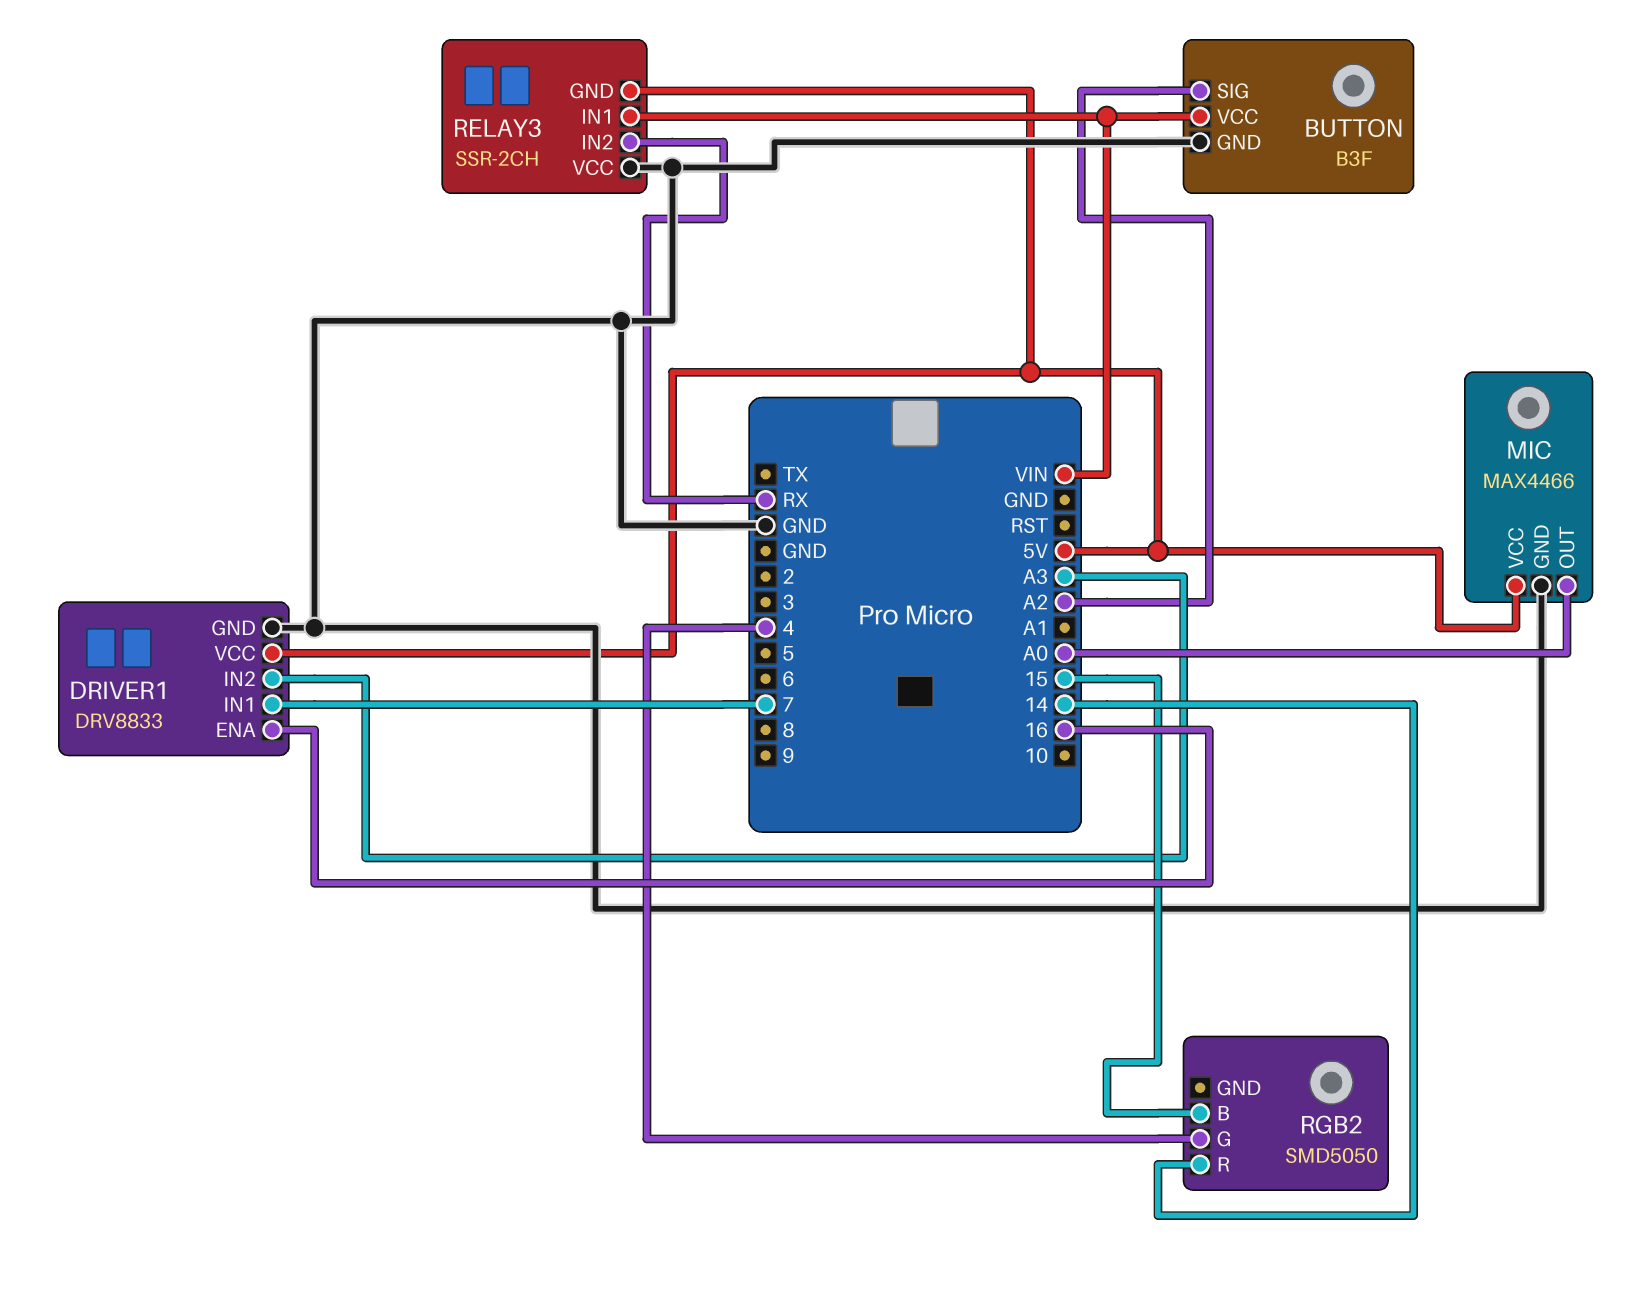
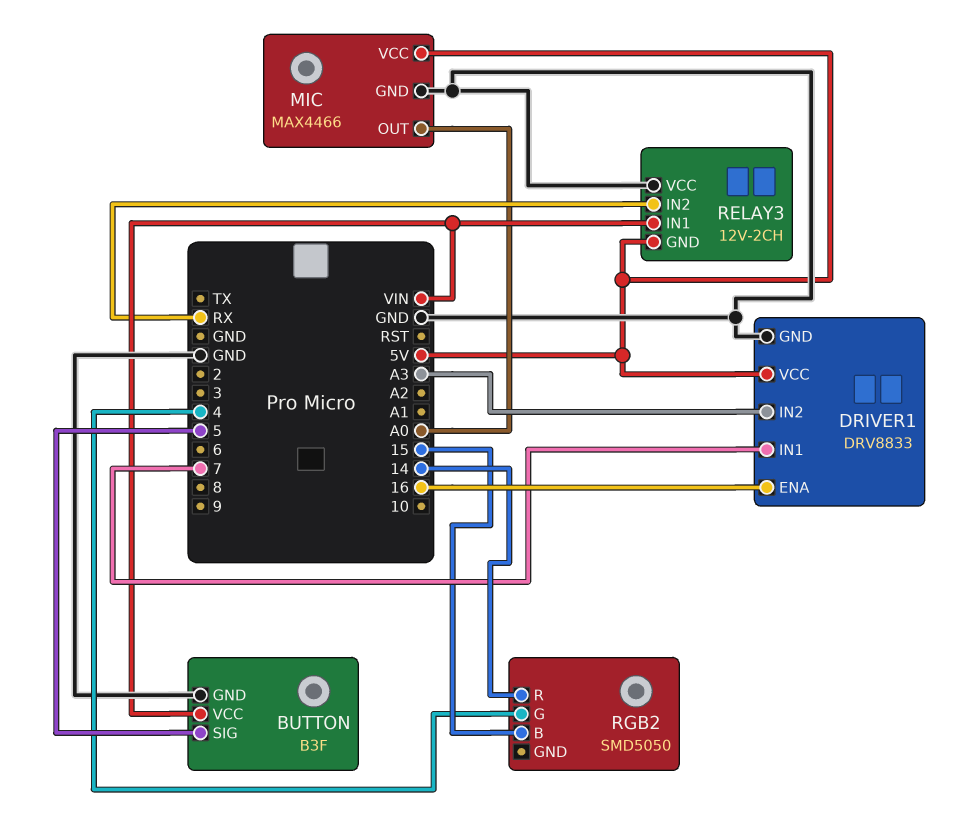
BUTTON pin SIG: A2 -> 5
RELAY3: SSR-2CH -> 12V-2CH

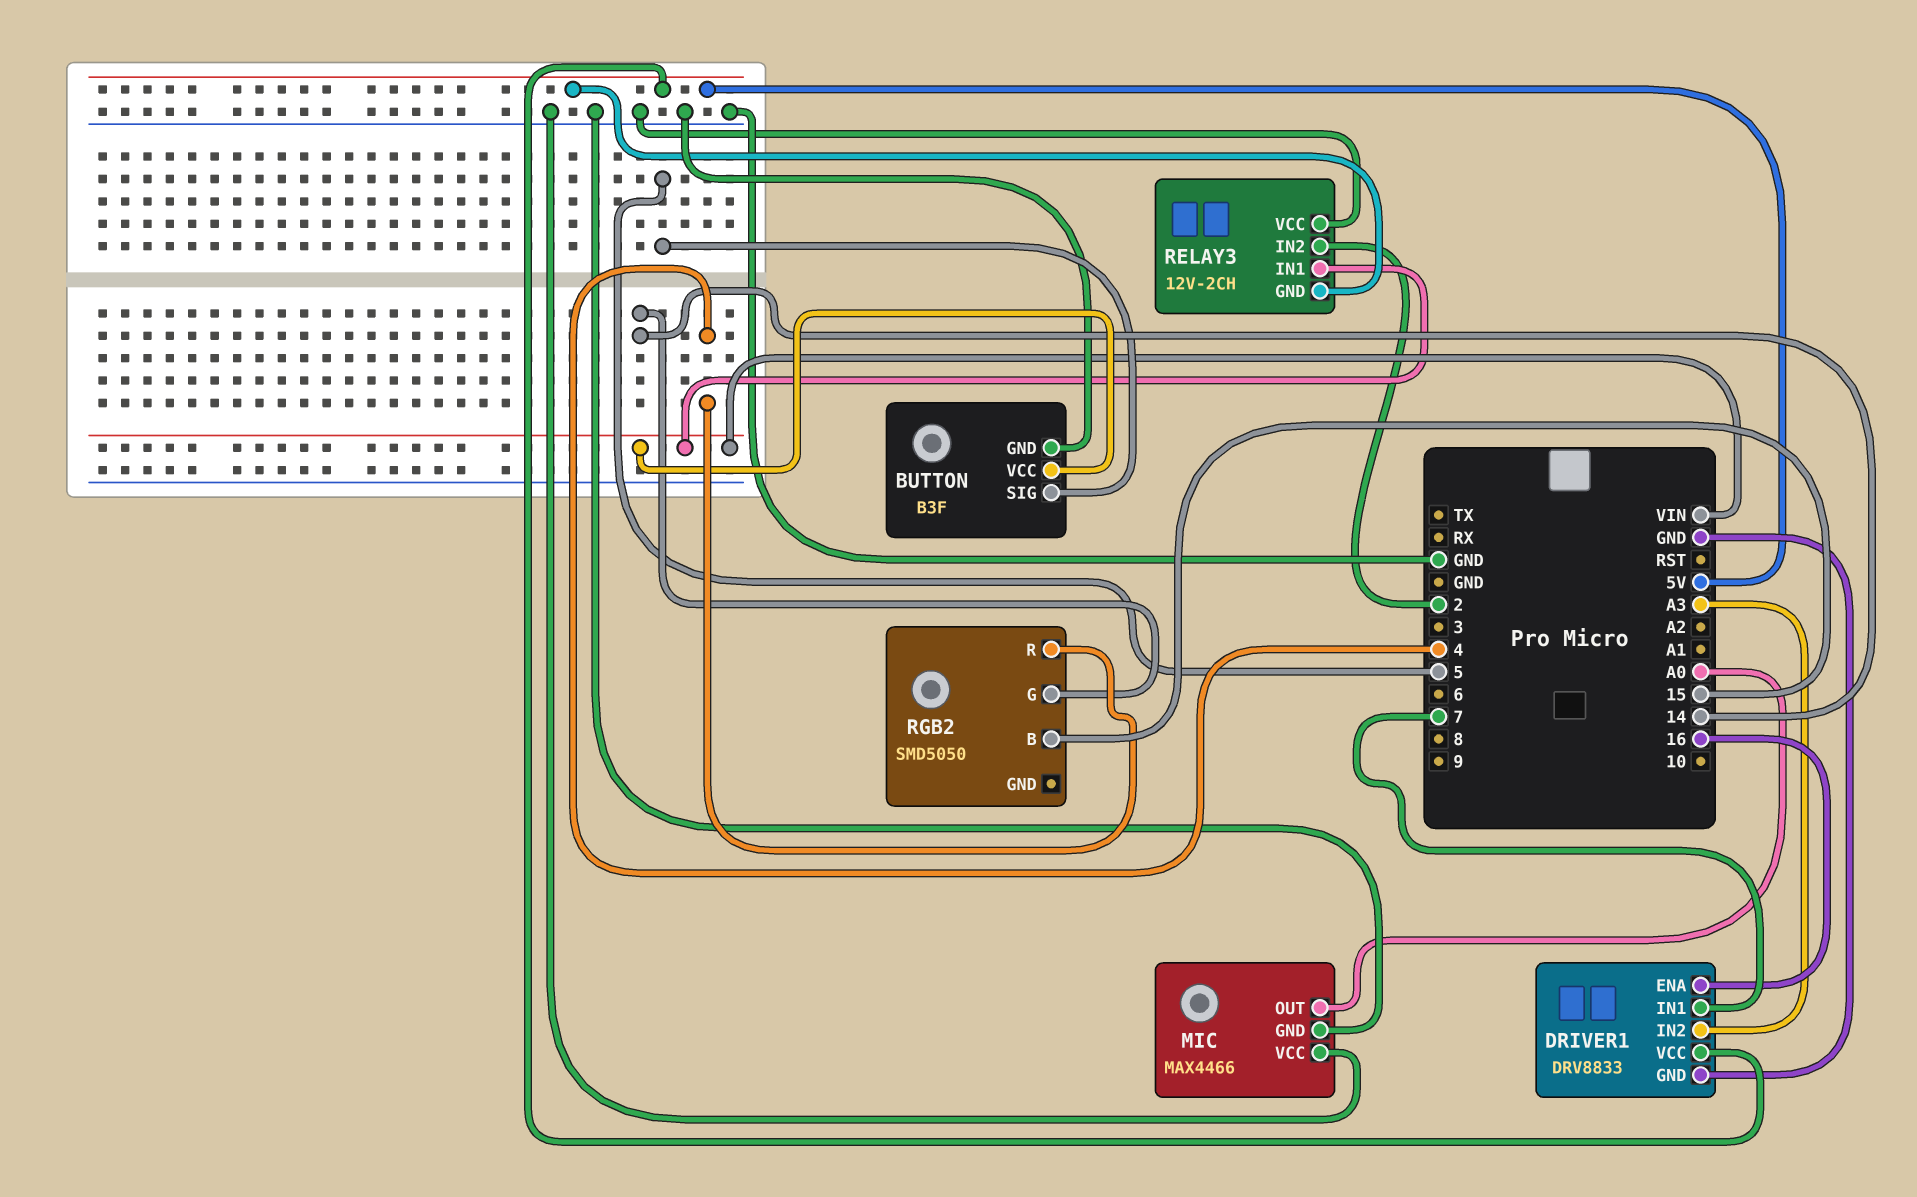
MIC pin VCC: 5V -> GND
RELAY3 pin IN2: RX -> 2
RGB2 pin G: 4 -> 14
RGB2 pin R: 14 -> 4

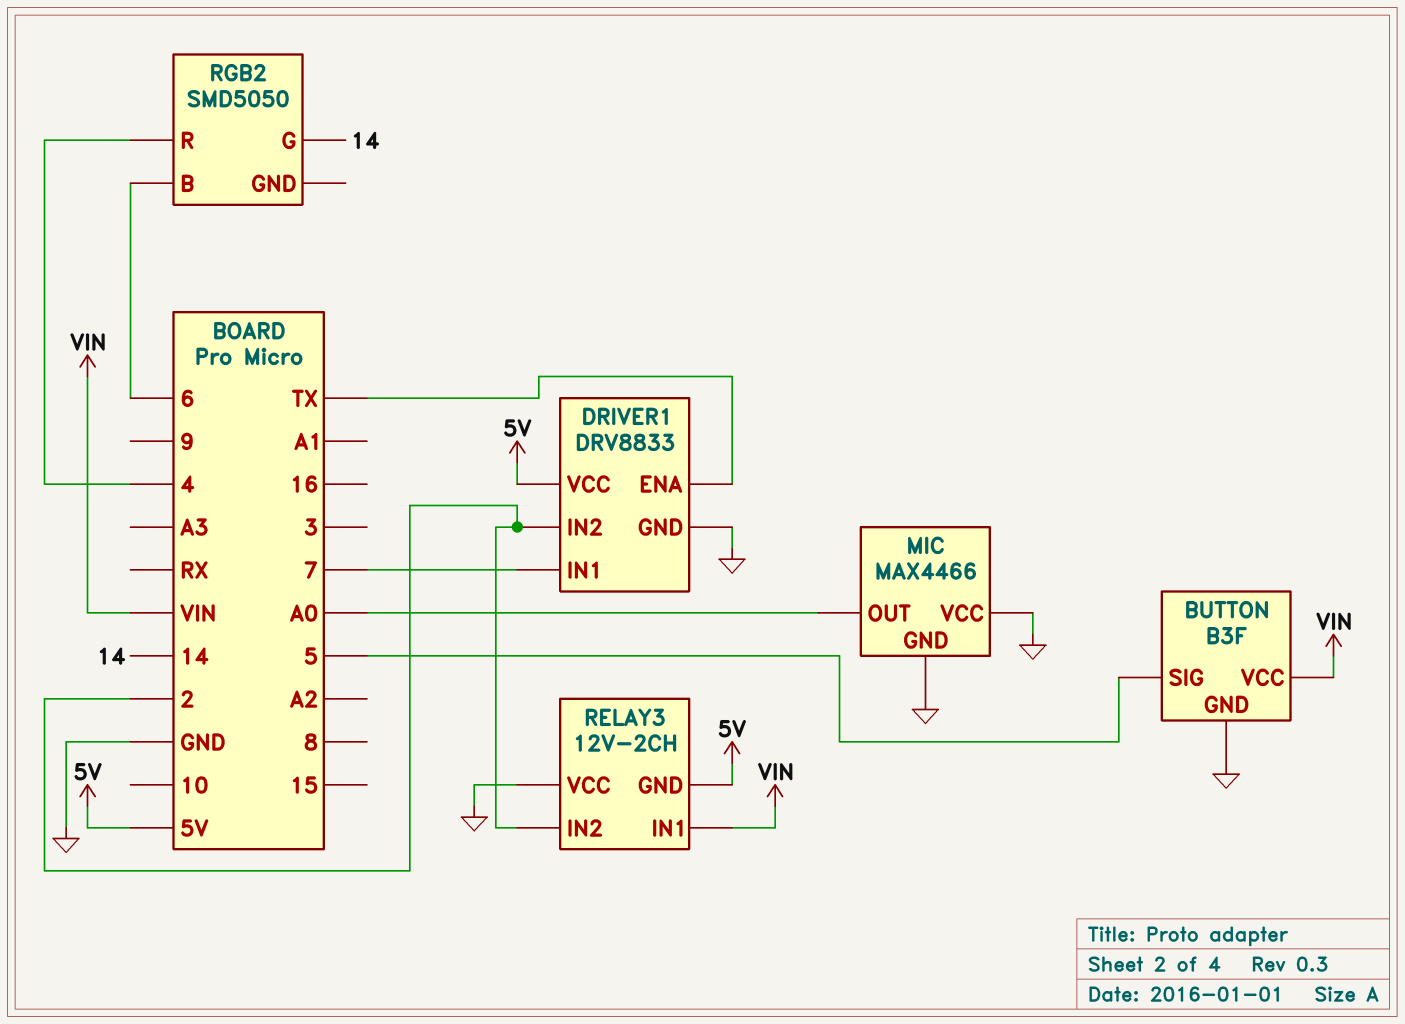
DRIVER1 pin ENA: 16 -> TX
DRIVER1 pin IN2: A3 -> 2
RGB2 pin B: 15 -> 6

